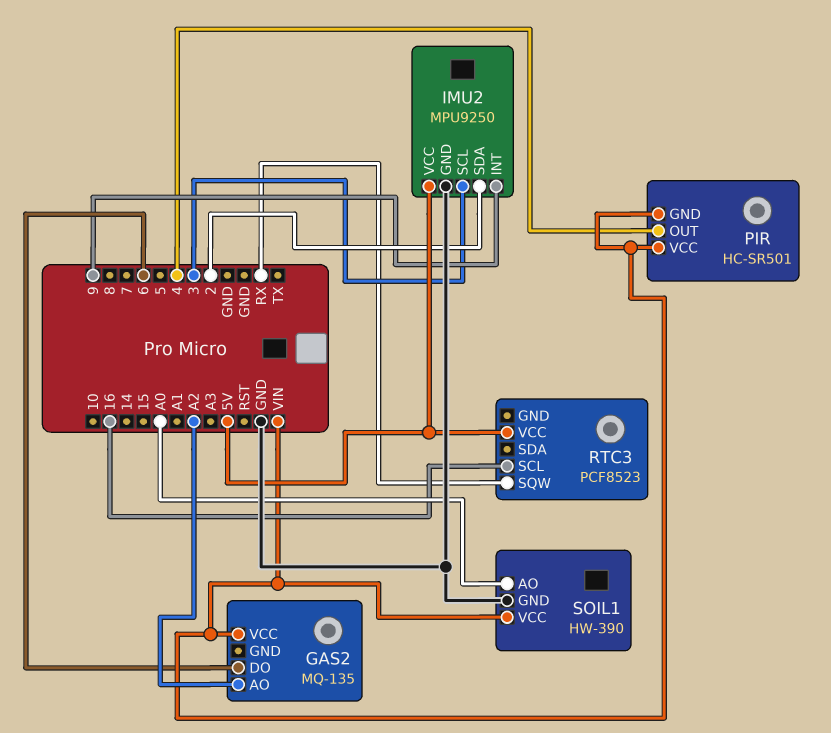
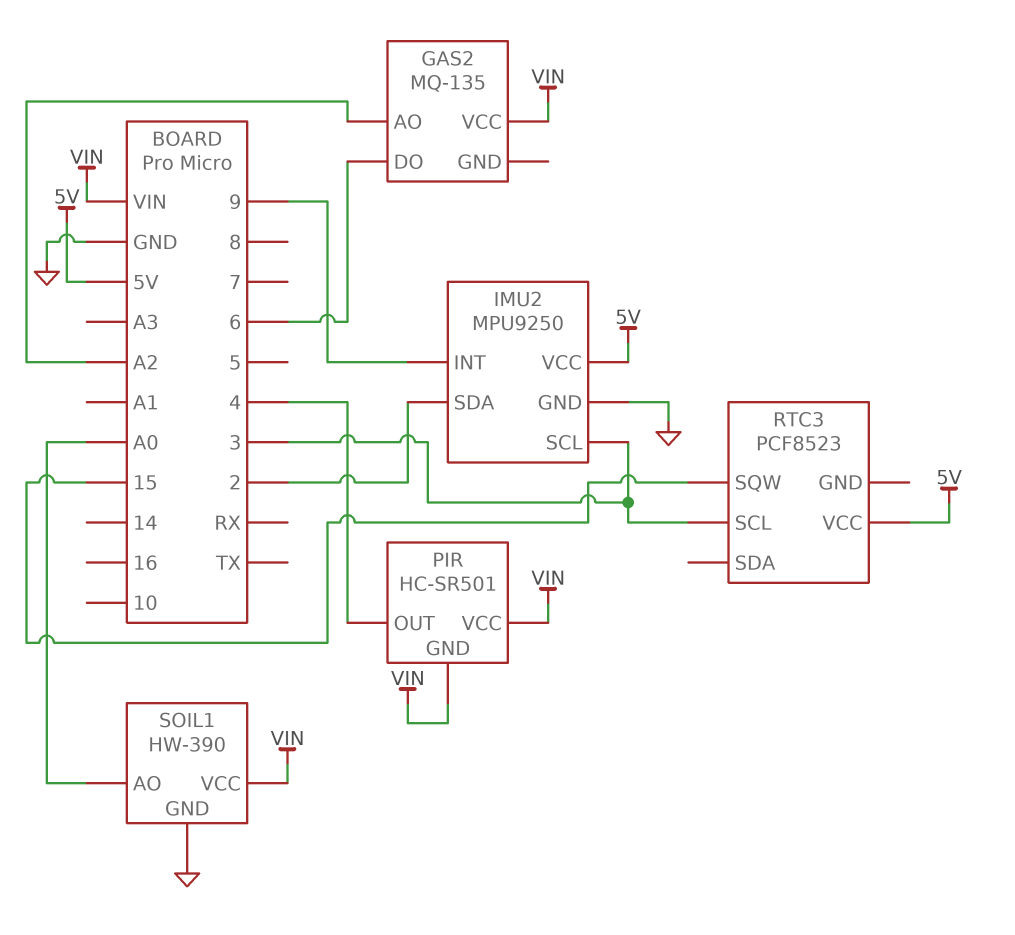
RTC3 pin SCL: 16 -> 3
RTC3 pin SQW: RX -> 15

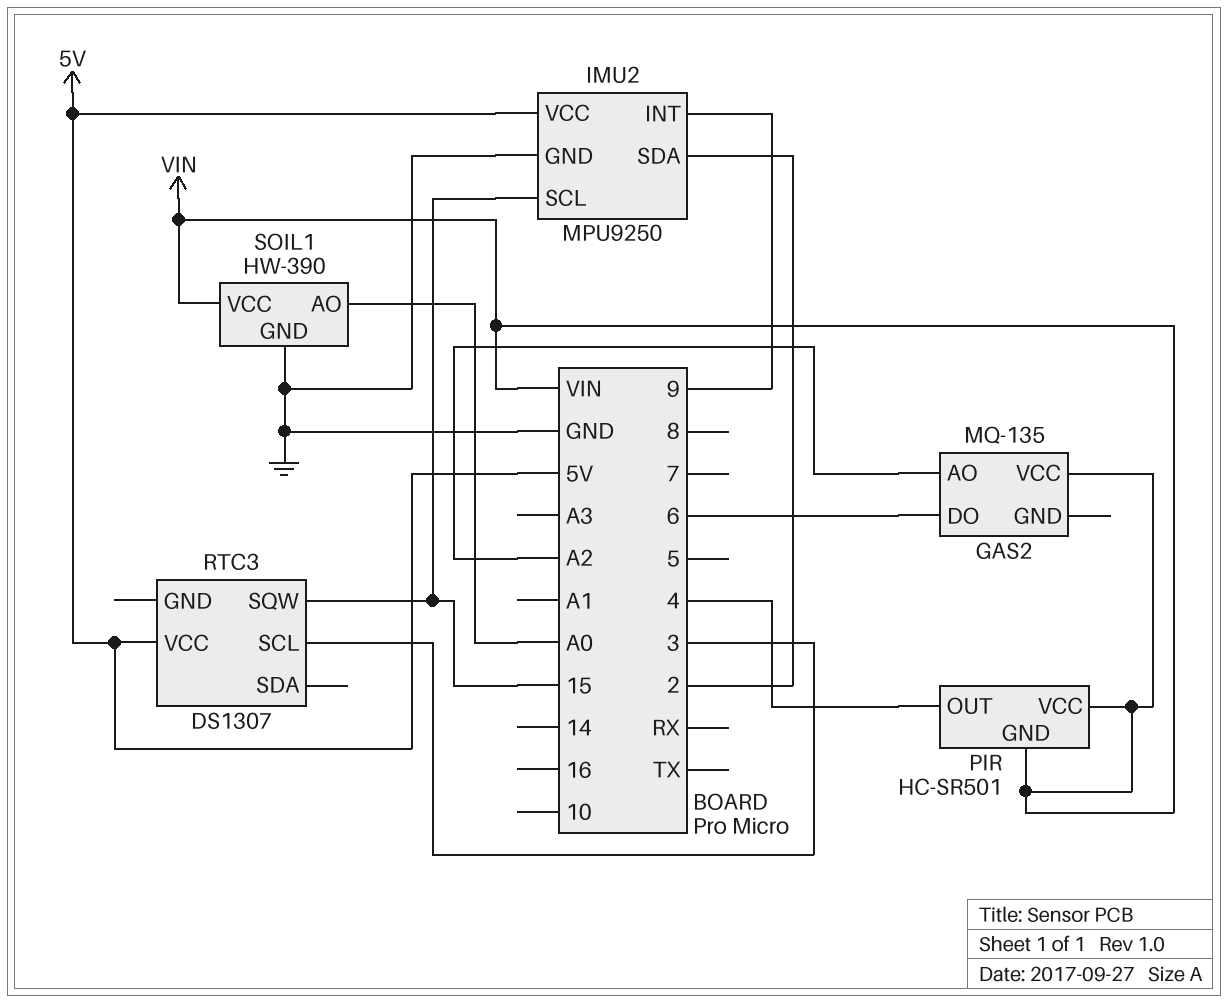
IMU2 pin SCL: 3 -> 15
RTC3: PCF8523 -> DS1307

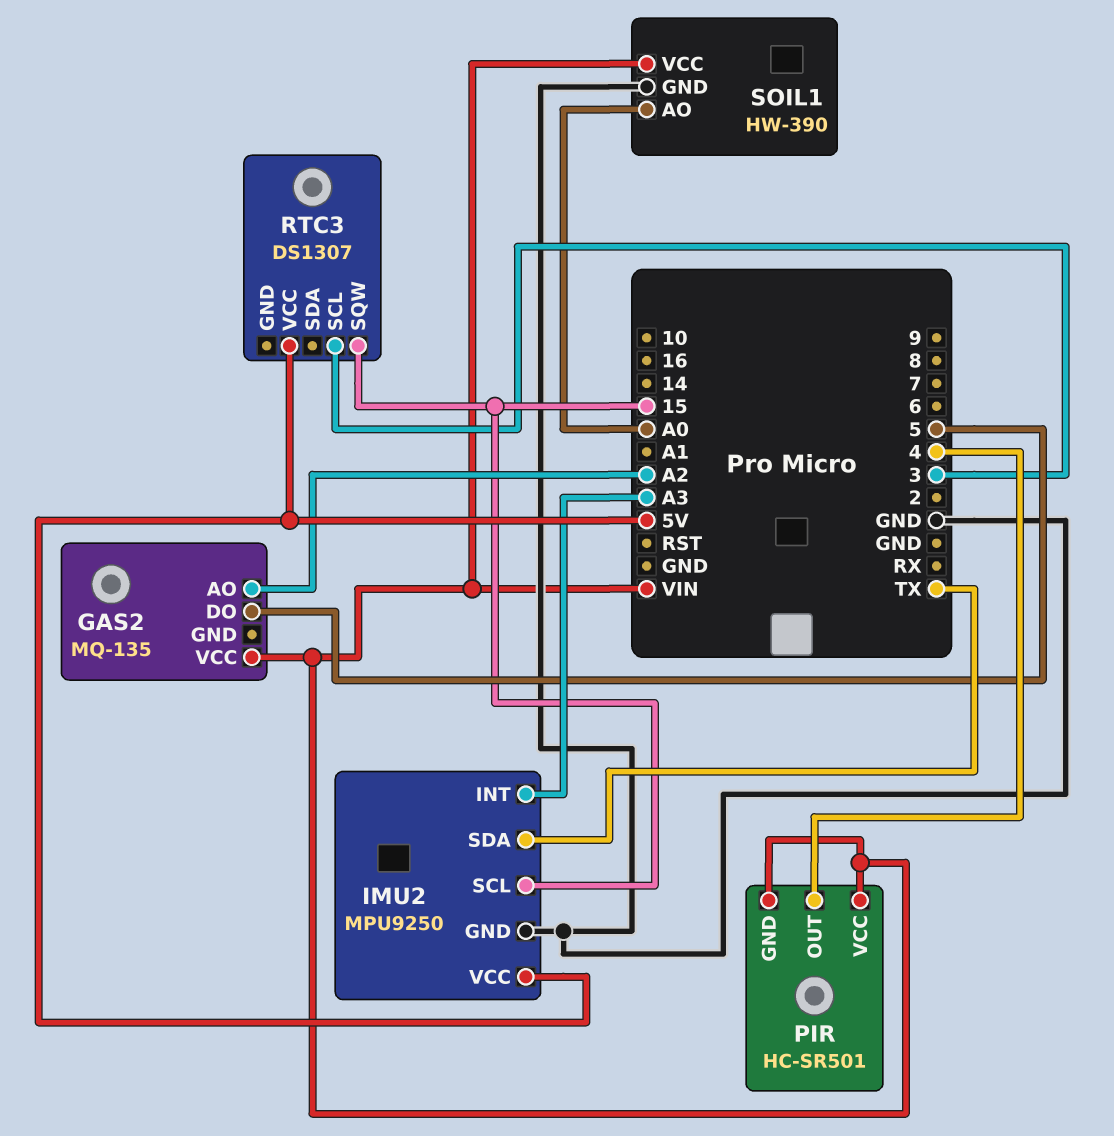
GAS2 pin DO: 6 -> 5
IMU2 pin INT: 9 -> A3
IMU2 pin SDA: 2 -> TX

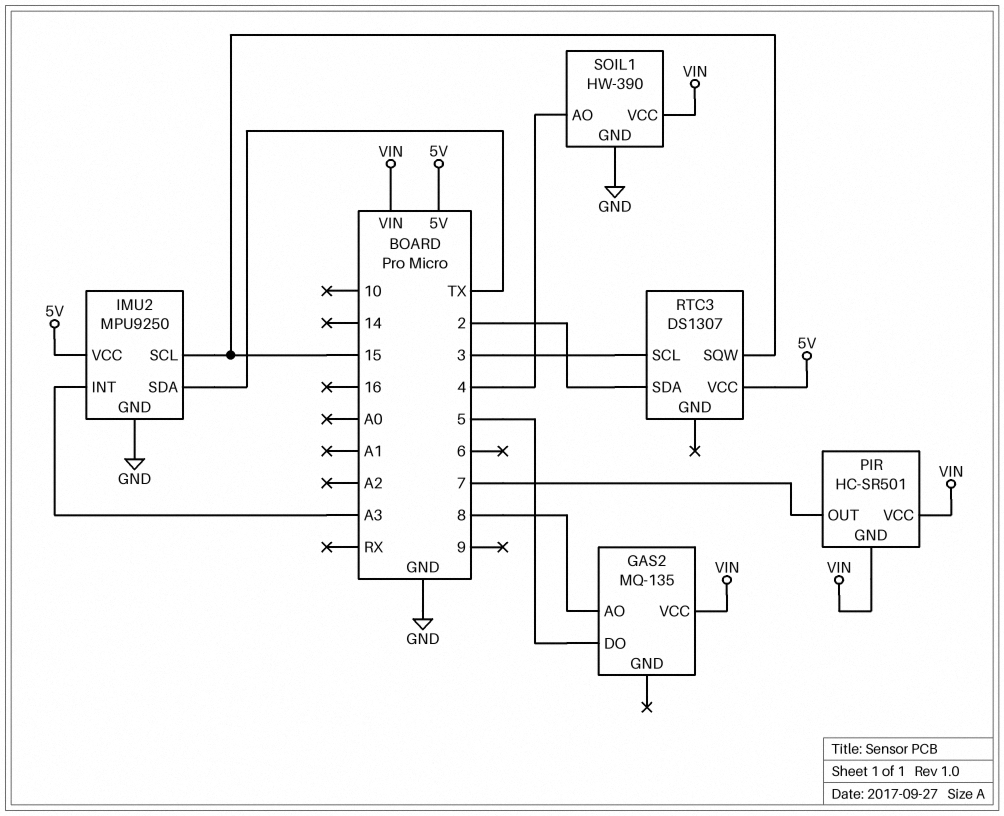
GAS2 pin AO: A2 -> 8
PIR pin OUT: 4 -> 7
RTC3 pin SDA: none -> 2
SOIL1 pin AO: A0 -> 4

